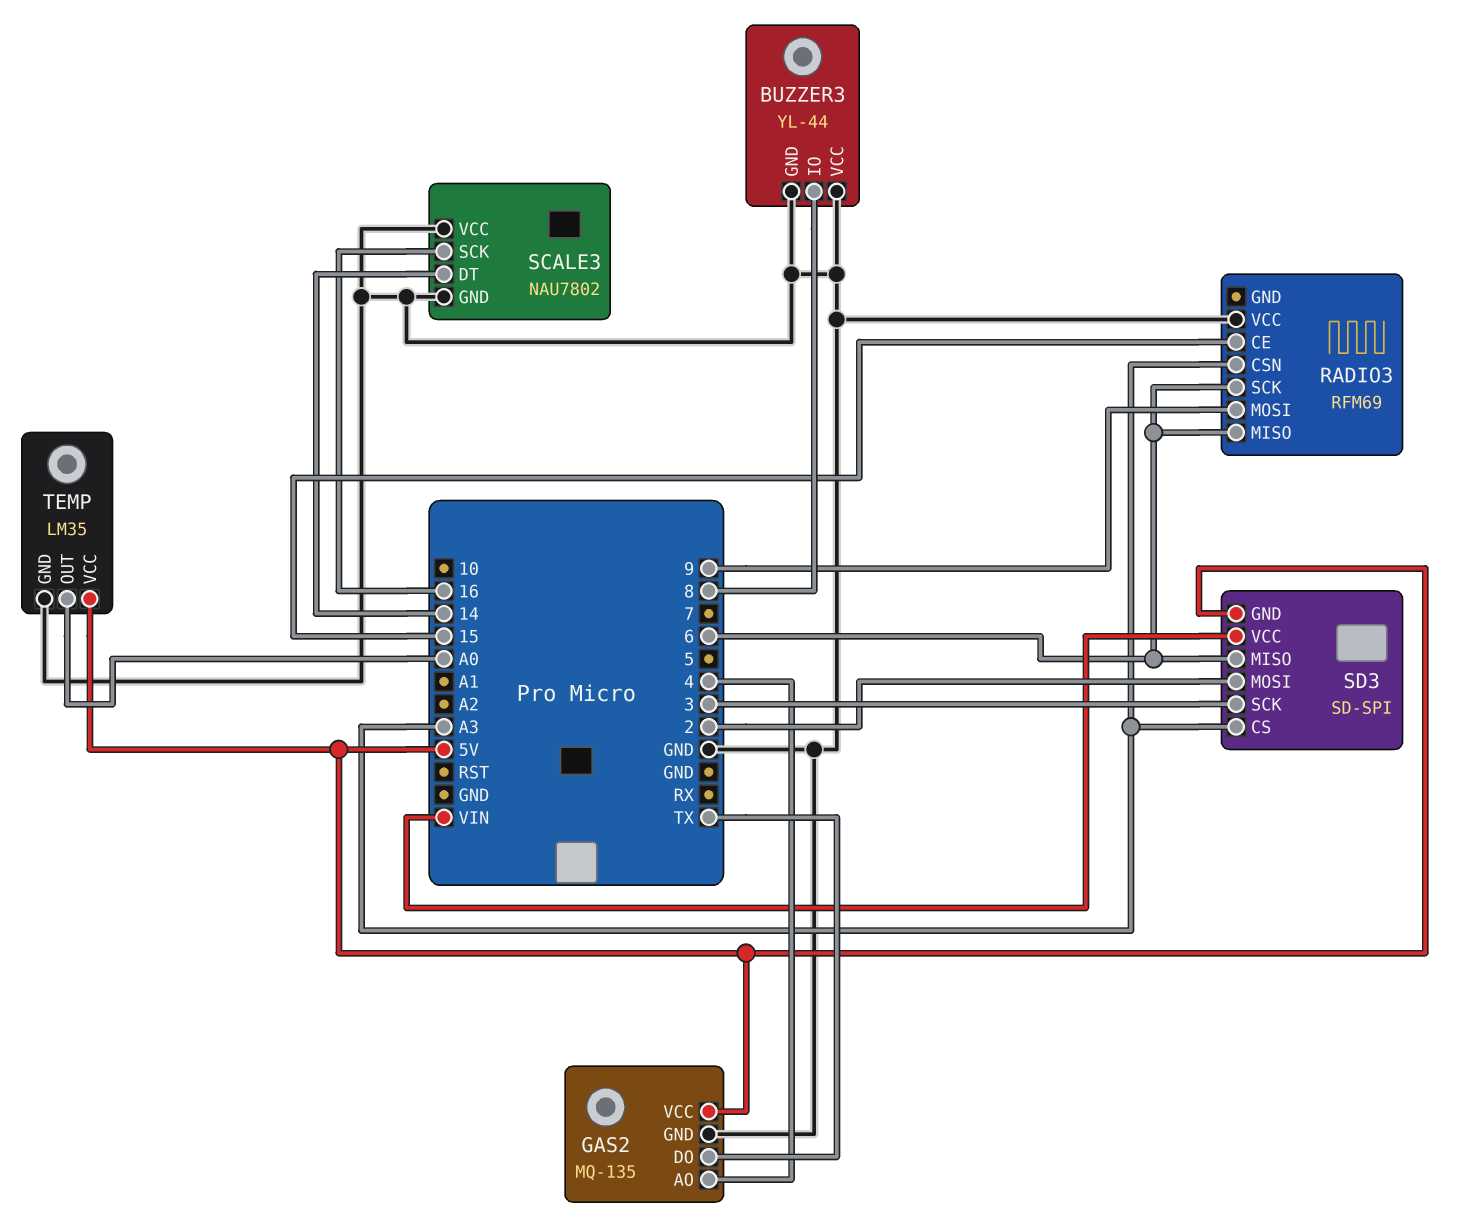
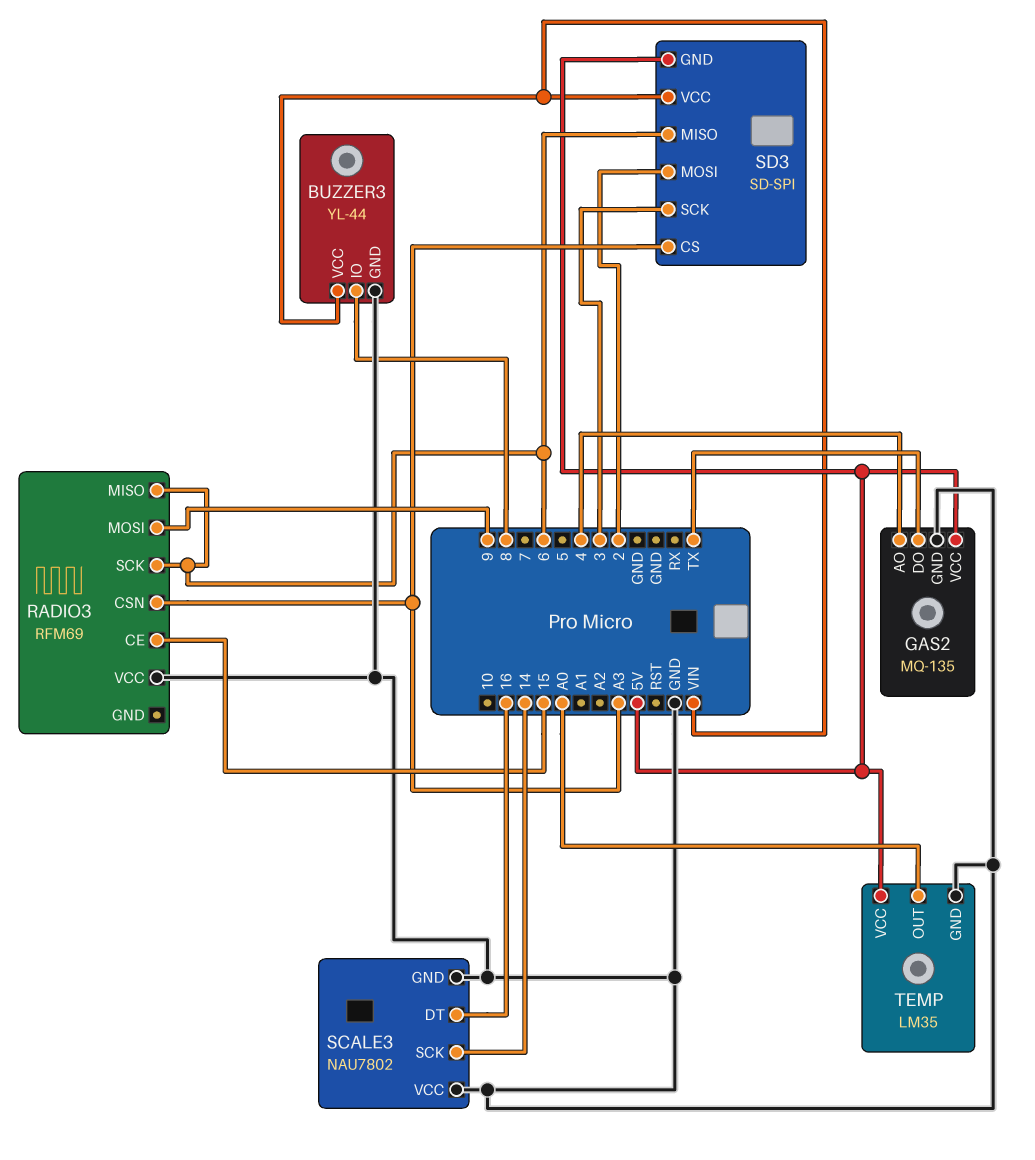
BUZZER3 pin VCC: GND -> VIN
SCALE3 pin DT: 14 -> 16
SCALE3 pin SCK: 16 -> 14

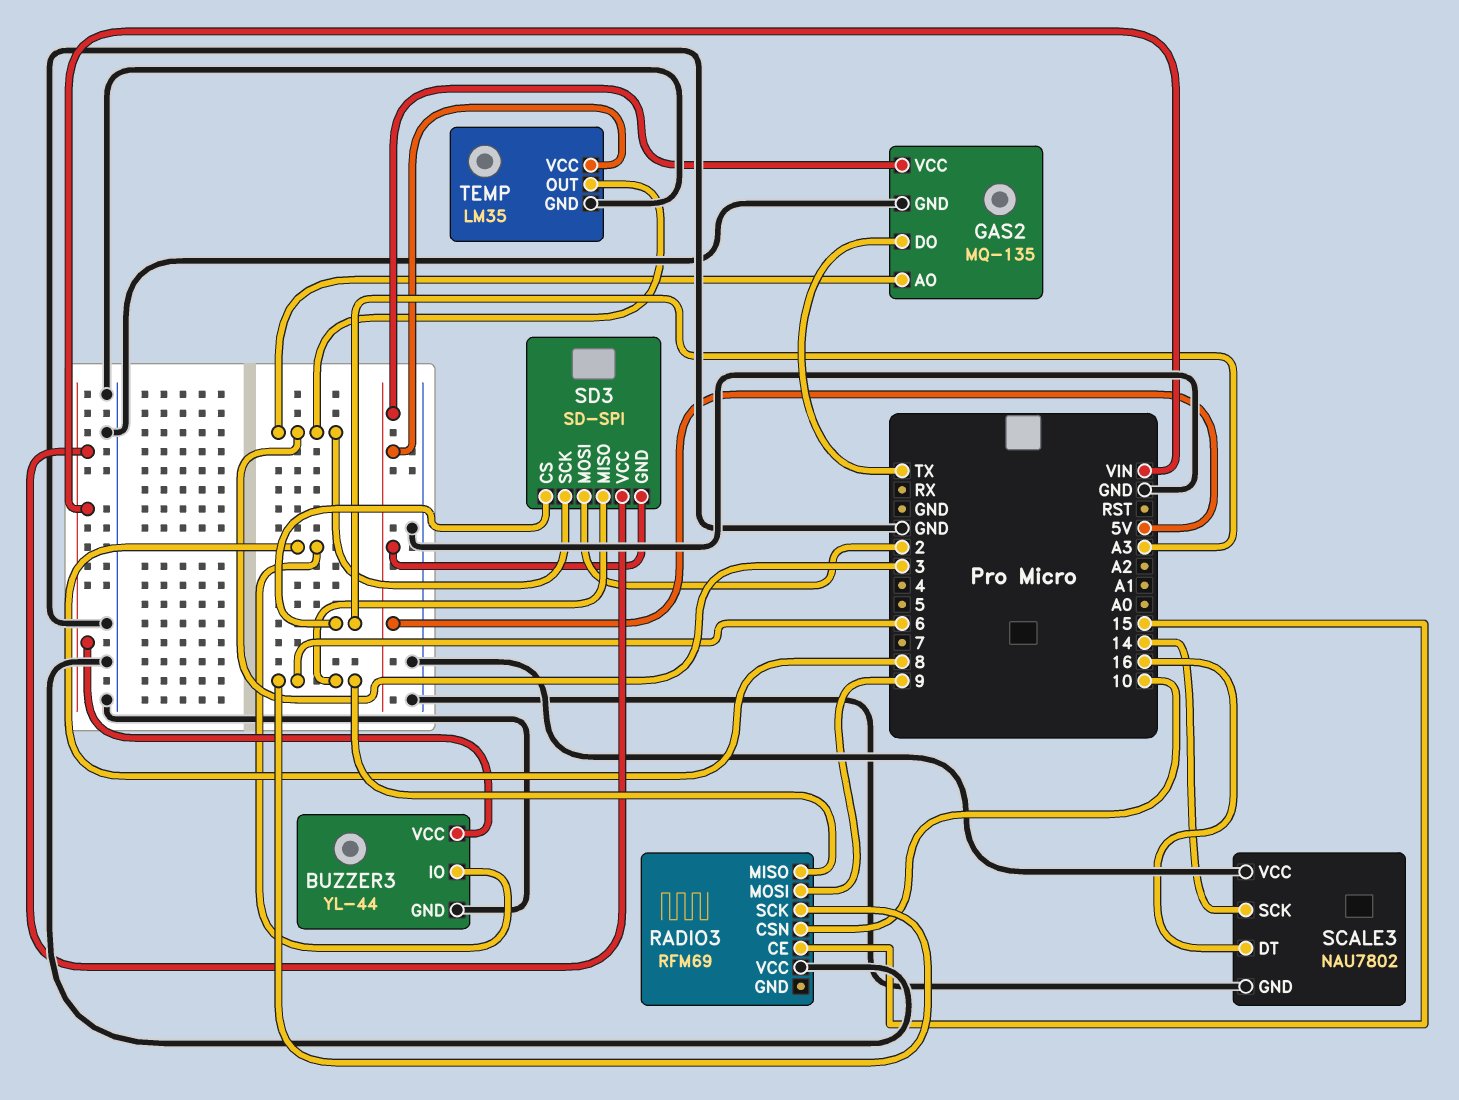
GAS2 pin AO: 4 -> 3
RADIO3 pin CSN: A3 -> 10
TEMP pin OUT: A0 -> 3

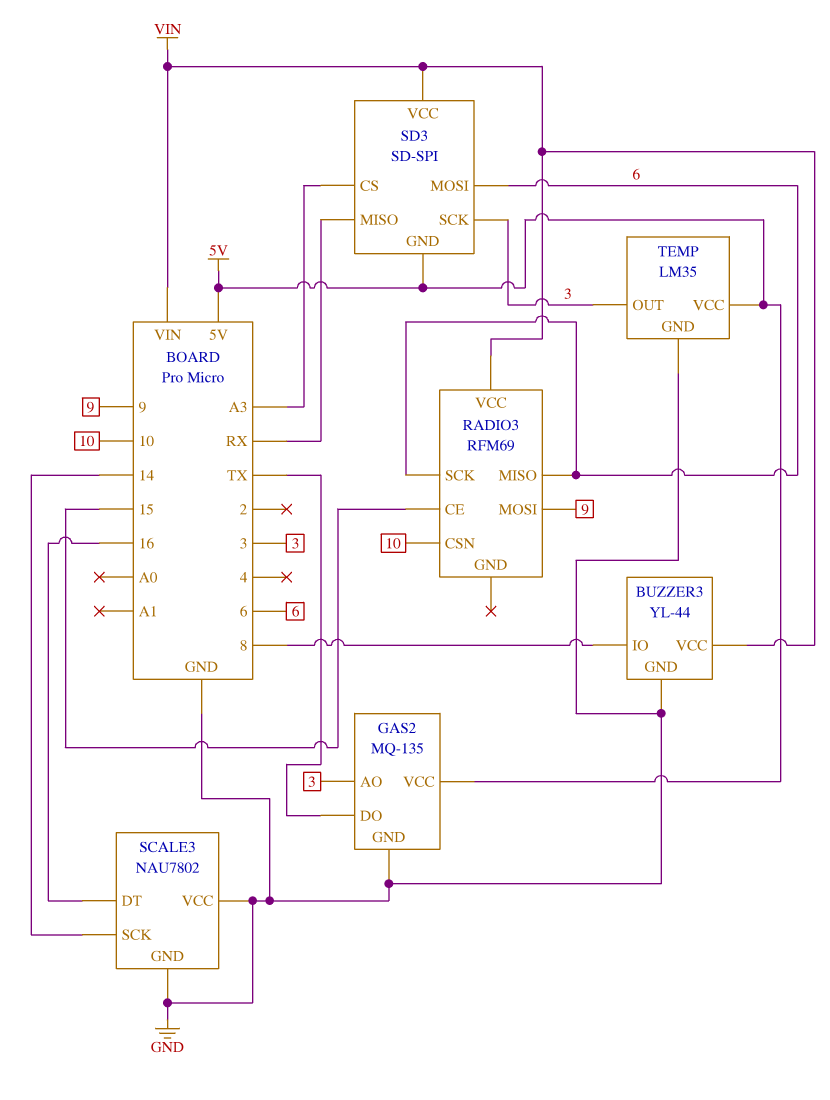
RADIO3 pin VCC: GND -> VIN
SD3 pin MISO: 6 -> RX
SD3 pin MOSI: 2 -> 6

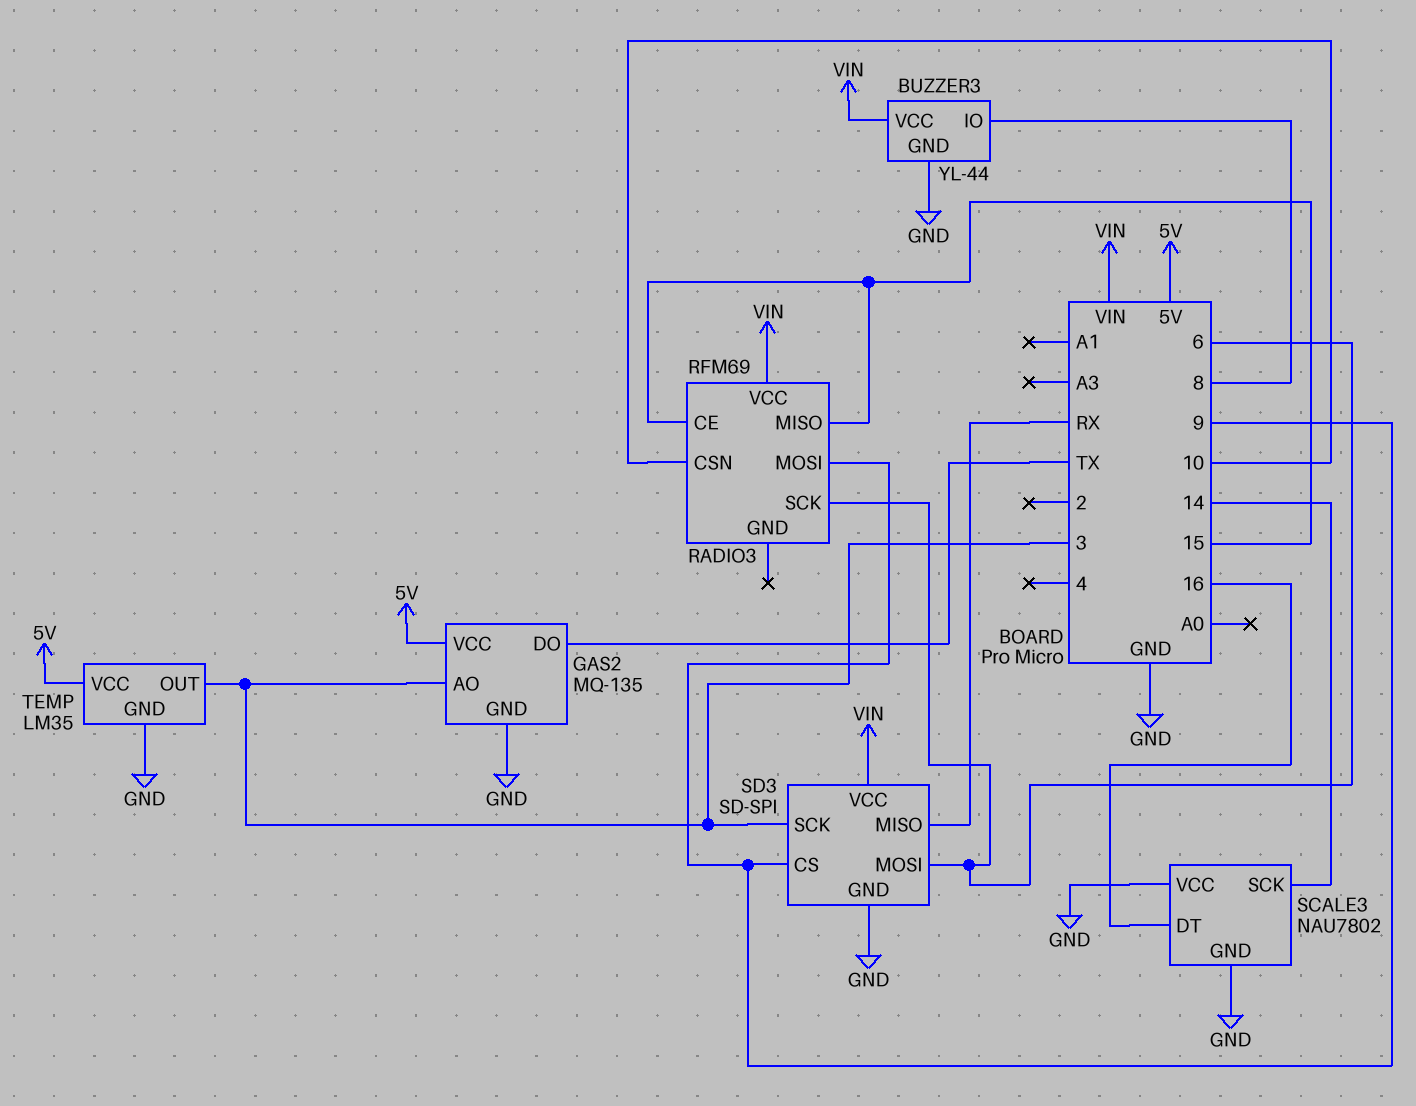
RADIO3 pin MISO: 6 -> 15
SD3 pin CS: A3 -> 9
SD3 pin GND: 5V -> GND

